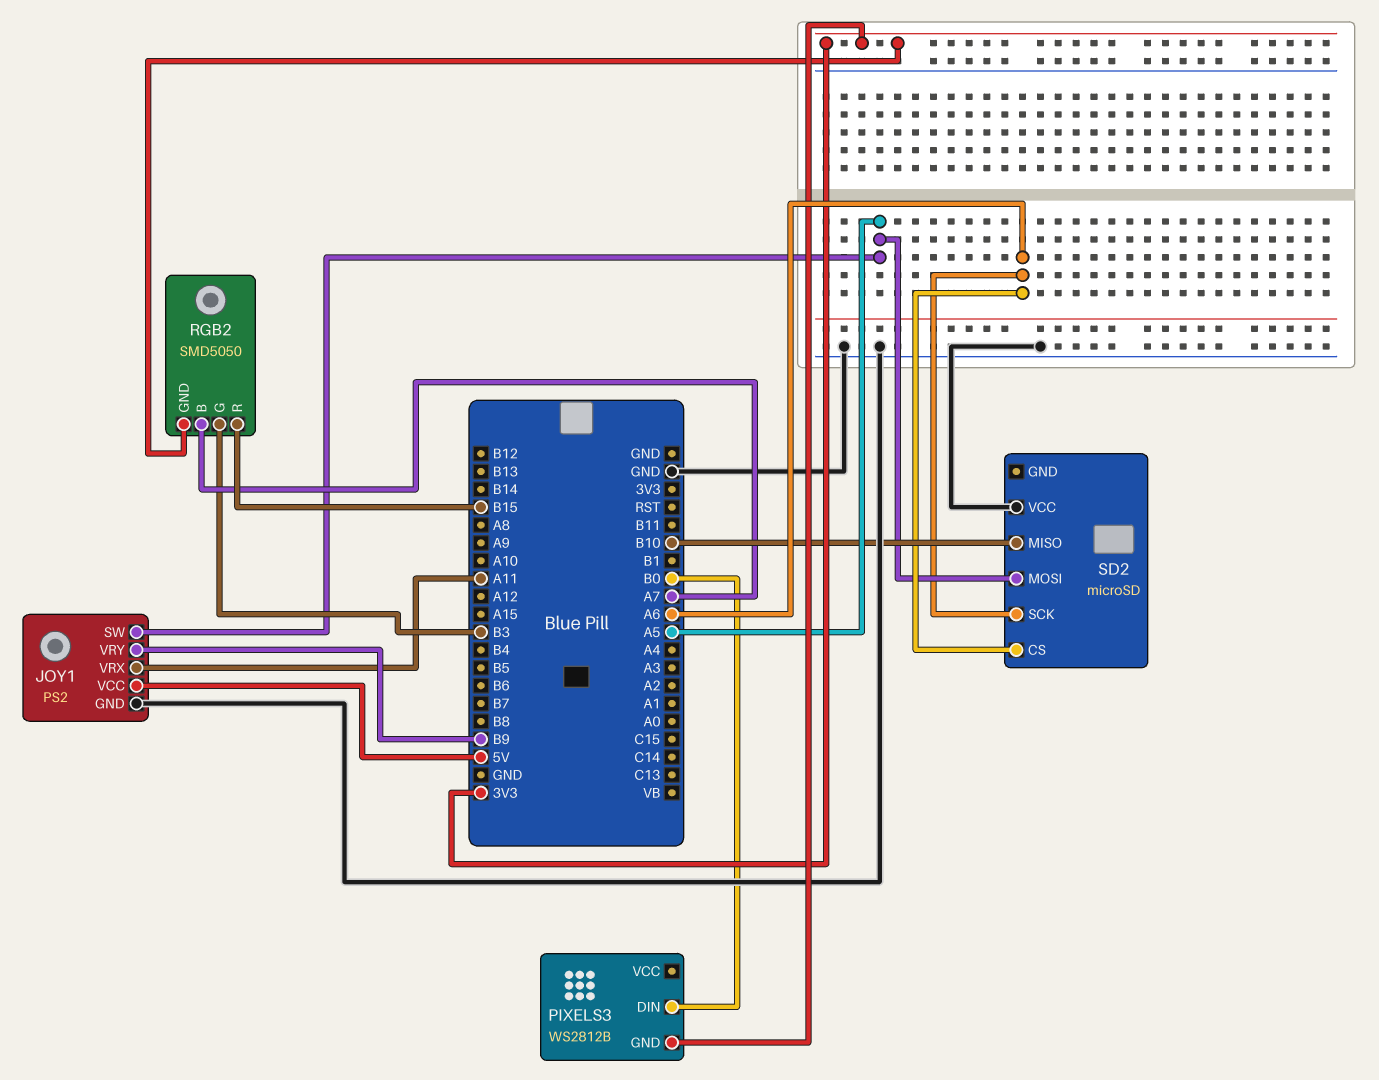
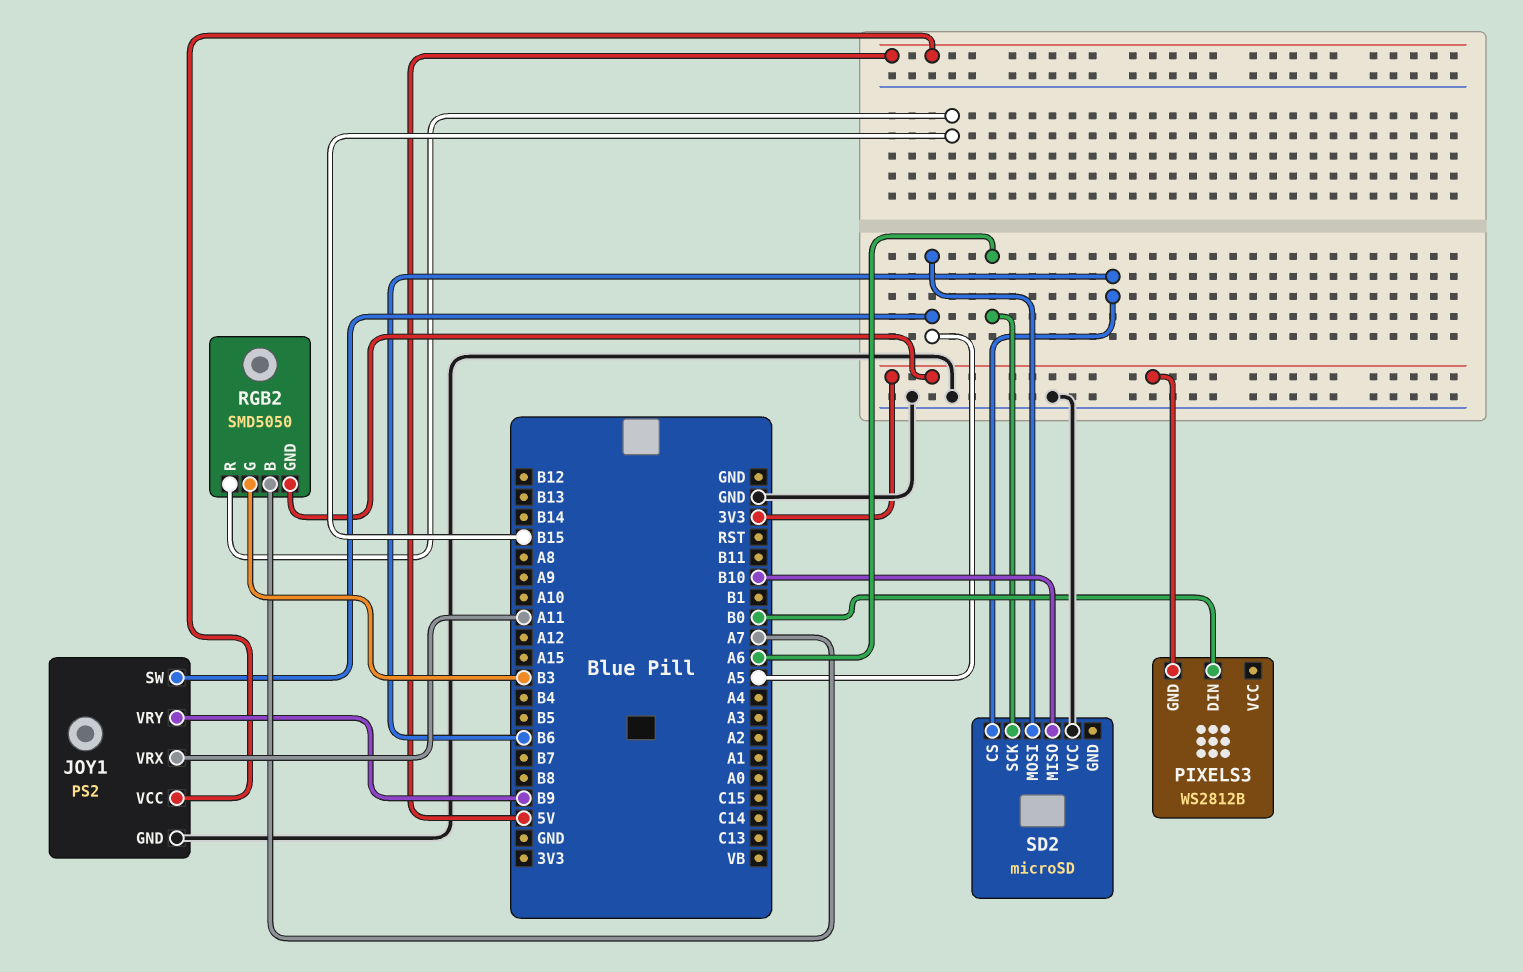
SD2 pin CS: A6 -> B6

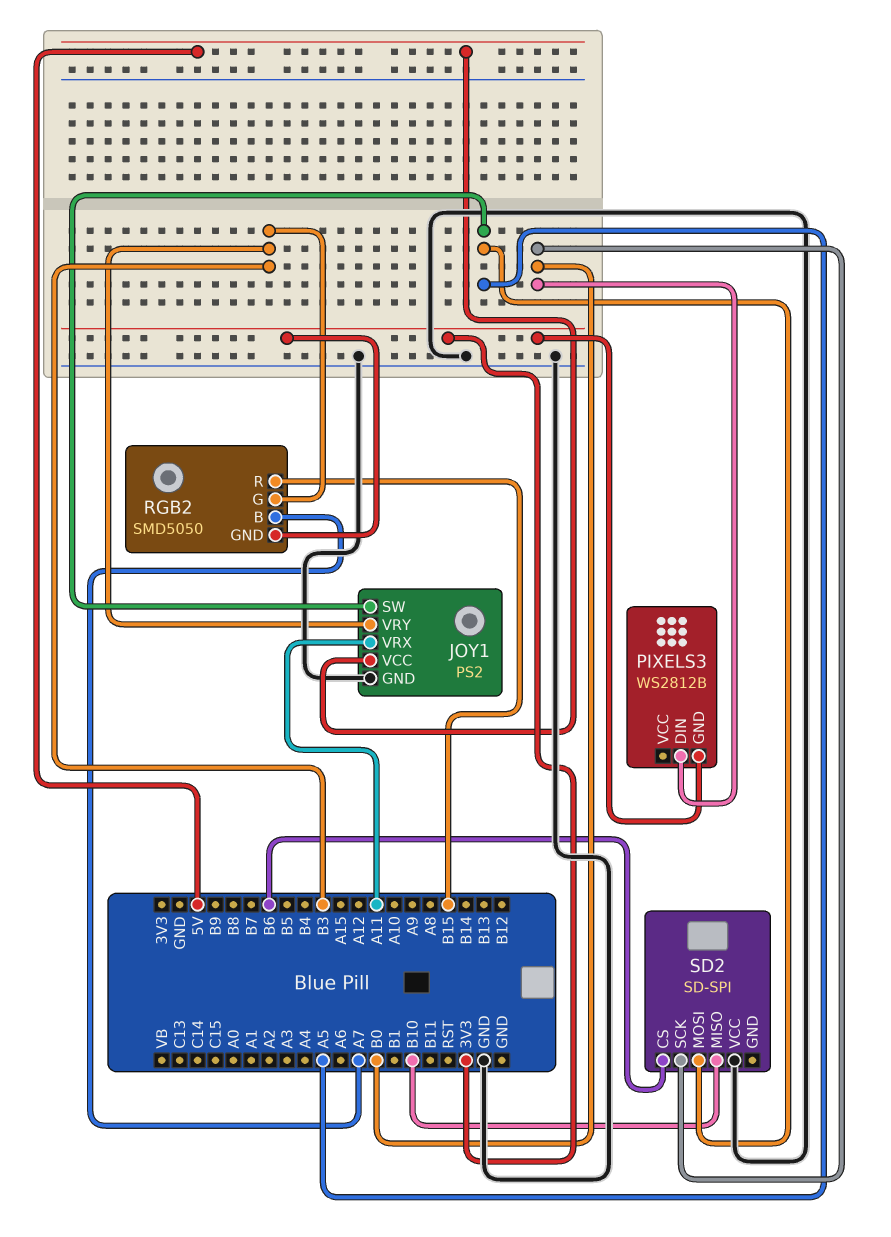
JOY1 pin VRY: B9 -> B3
SD2: microSD -> SD-SPI
SD2 pin SCK: A6 -> B0

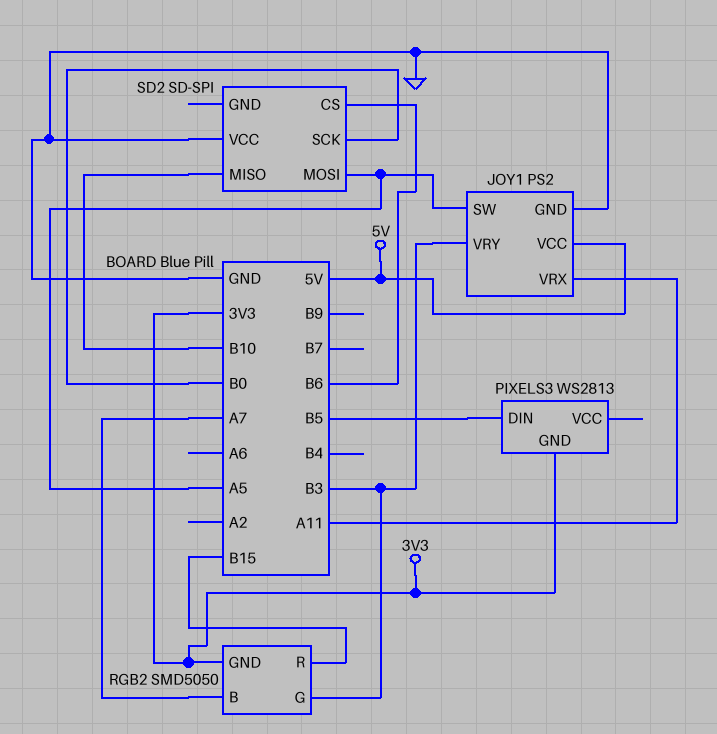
PIXELS3: WS2812B -> WS2813
PIXELS3 pin DIN: B0 -> B5

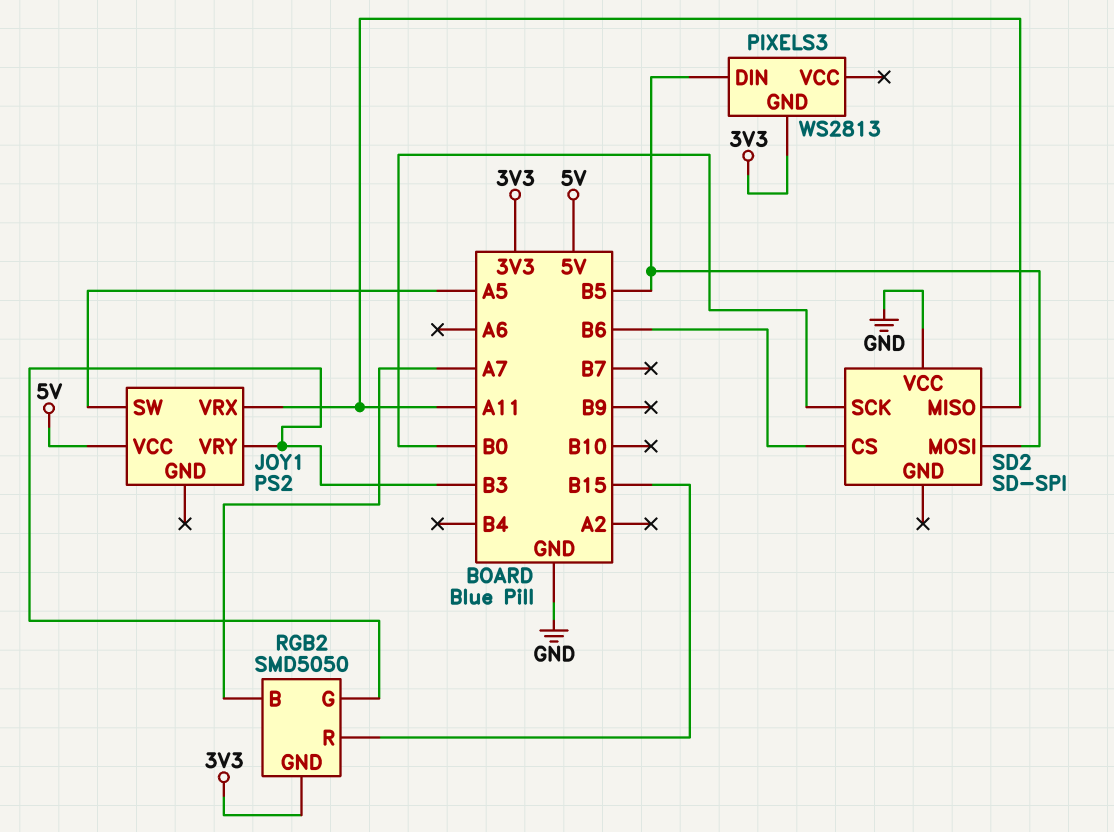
JOY1 pin GND: GND -> none
SD2 pin MISO: B10 -> A11
SD2 pin MOSI: A5 -> B5

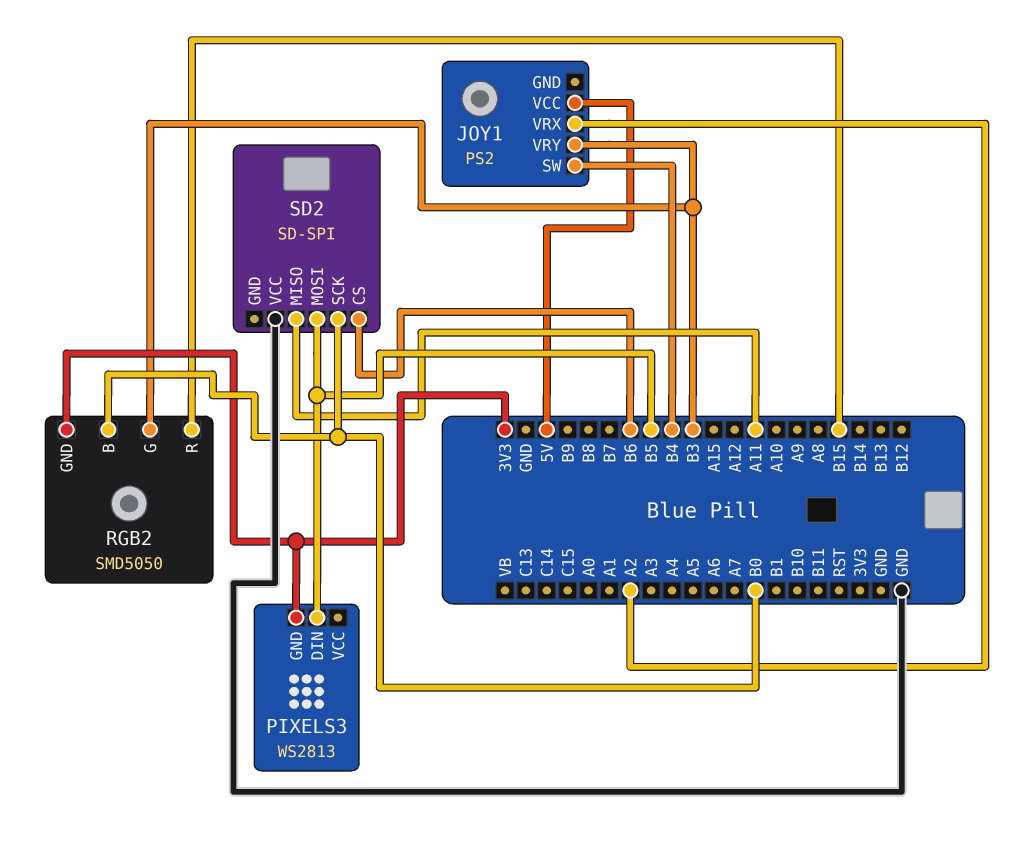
JOY1 pin SW: A5 -> B4
JOY1 pin VRX: A11 -> A2
RGB2 pin B: A7 -> B0

